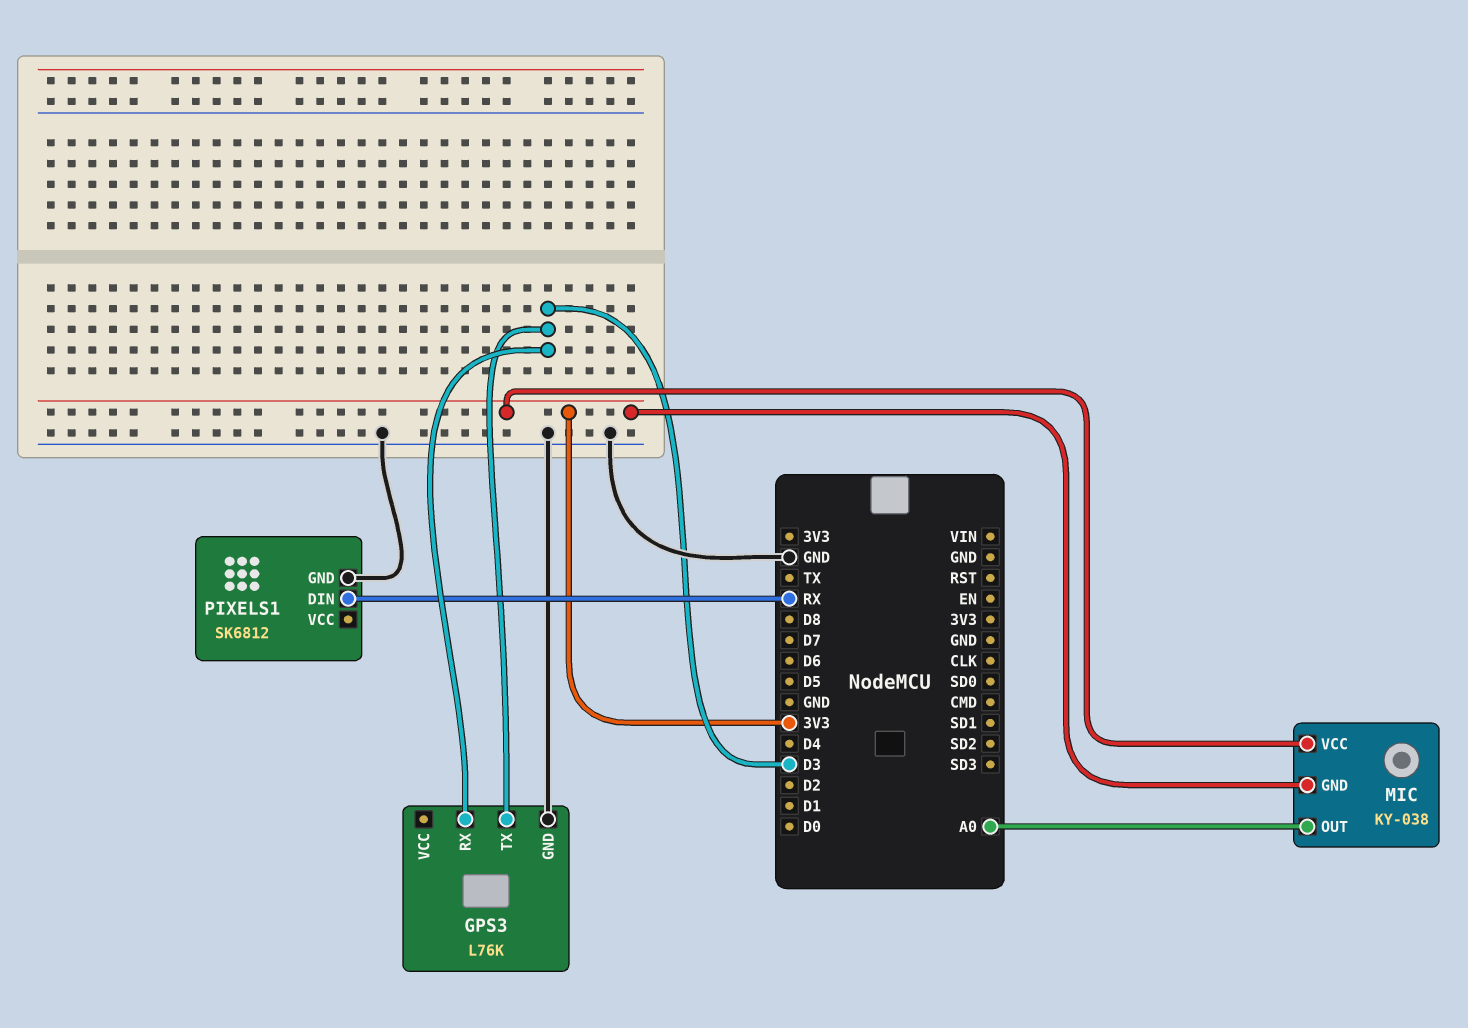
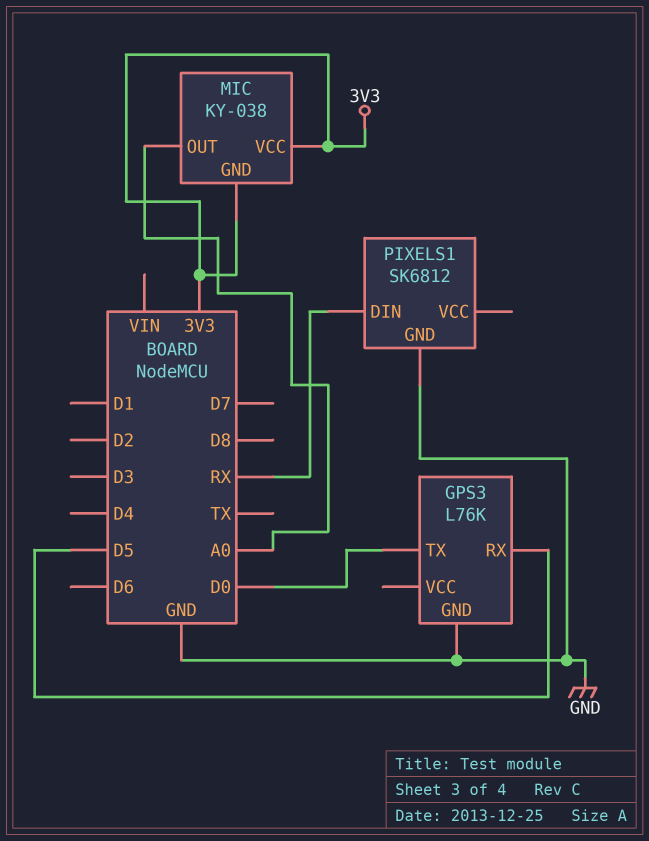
GPS3 pin RX: D3 -> D5
GPS3 pin TX: D3 -> D0

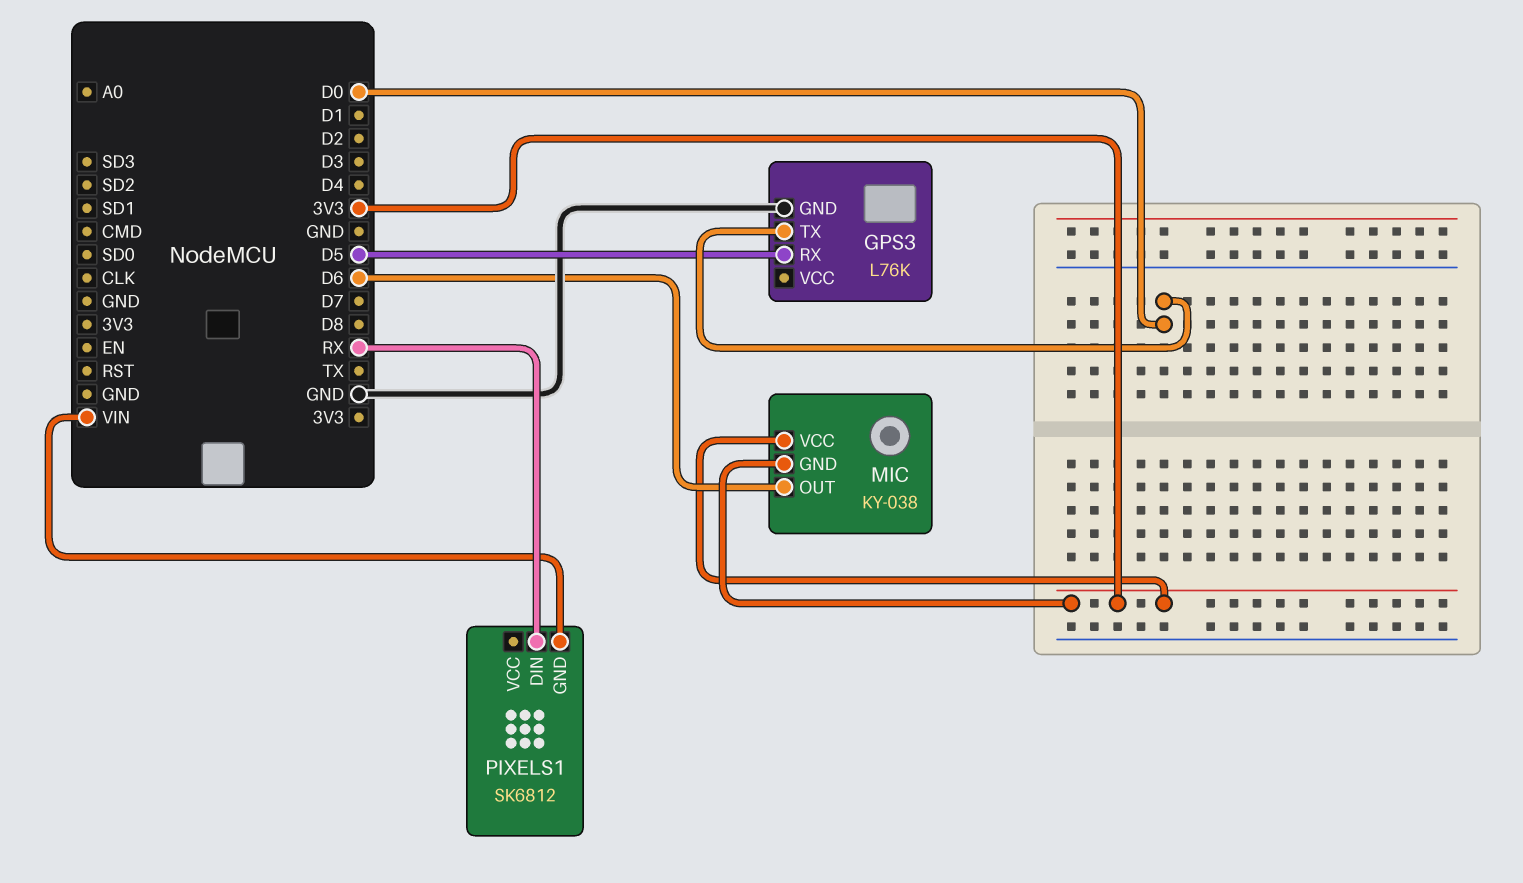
MIC pin OUT: A0 -> D6
PIXELS1 pin GND: GND -> VIN

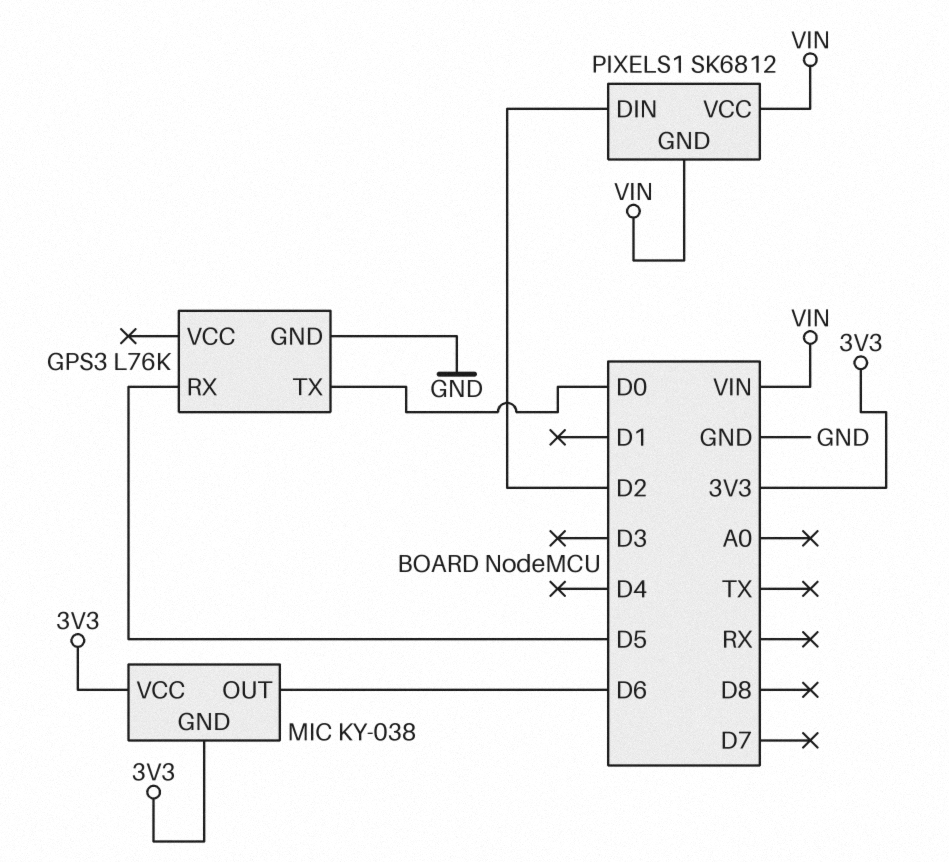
PIXELS1 pin DIN: RX -> D2
PIXELS1 pin VCC: none -> VIN

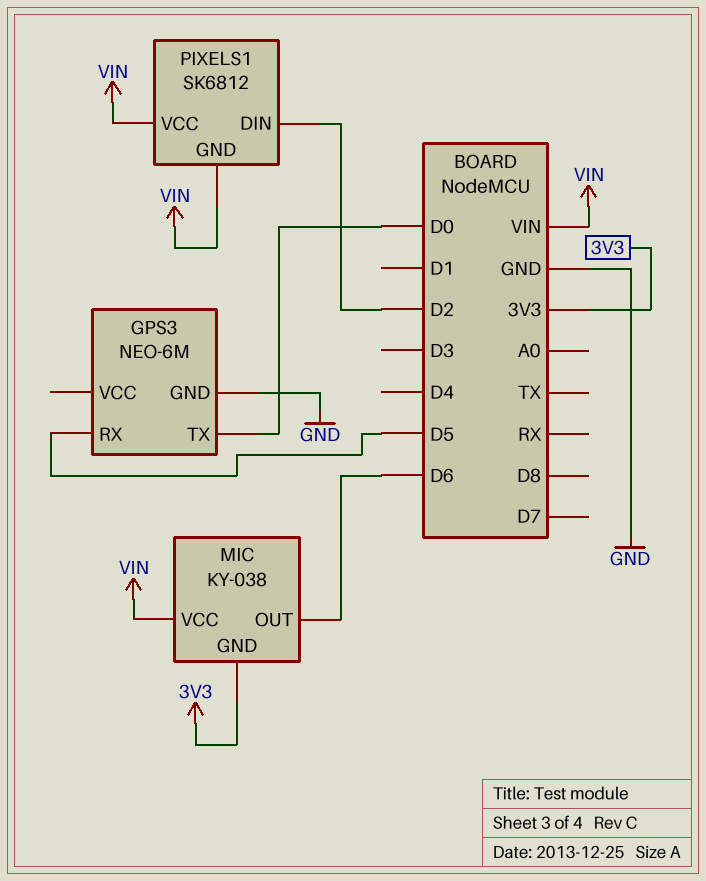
GPS3: L76K -> NEO-6M
MIC pin VCC: 3V3 -> VIN

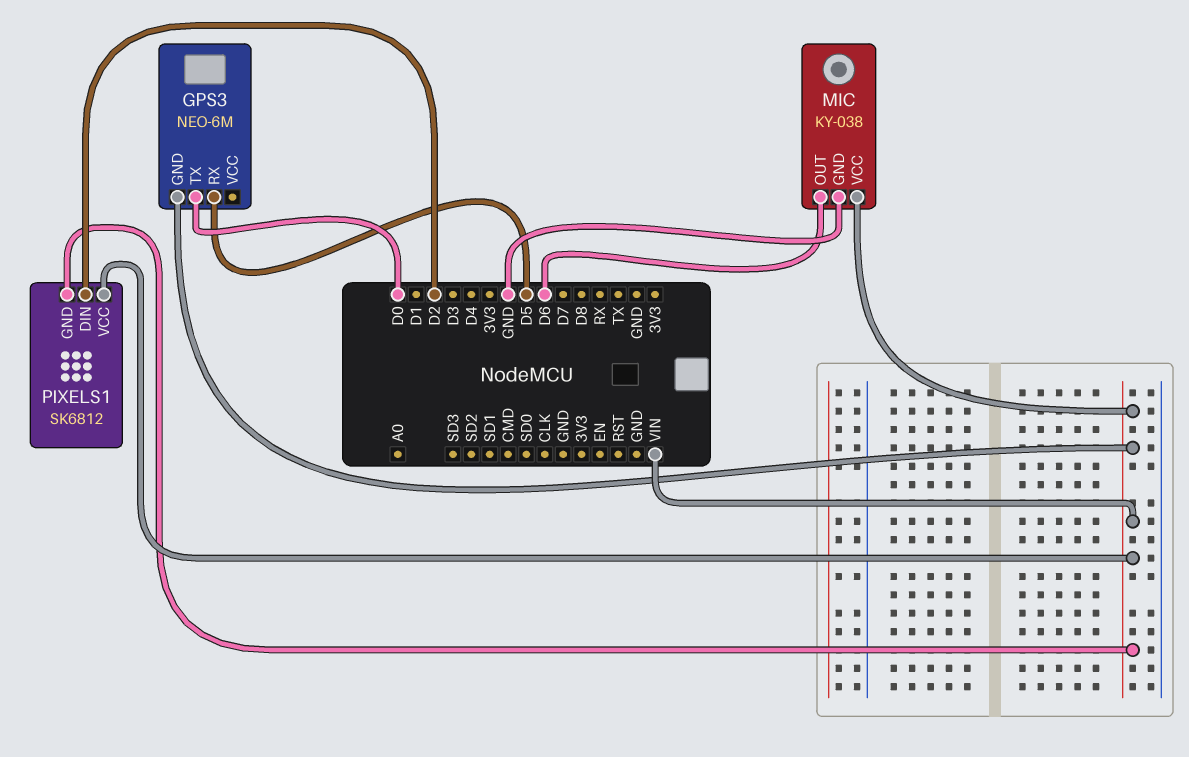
GPS3 pin GND: GND -> VIN
MIC pin GND: 3V3 -> GND

